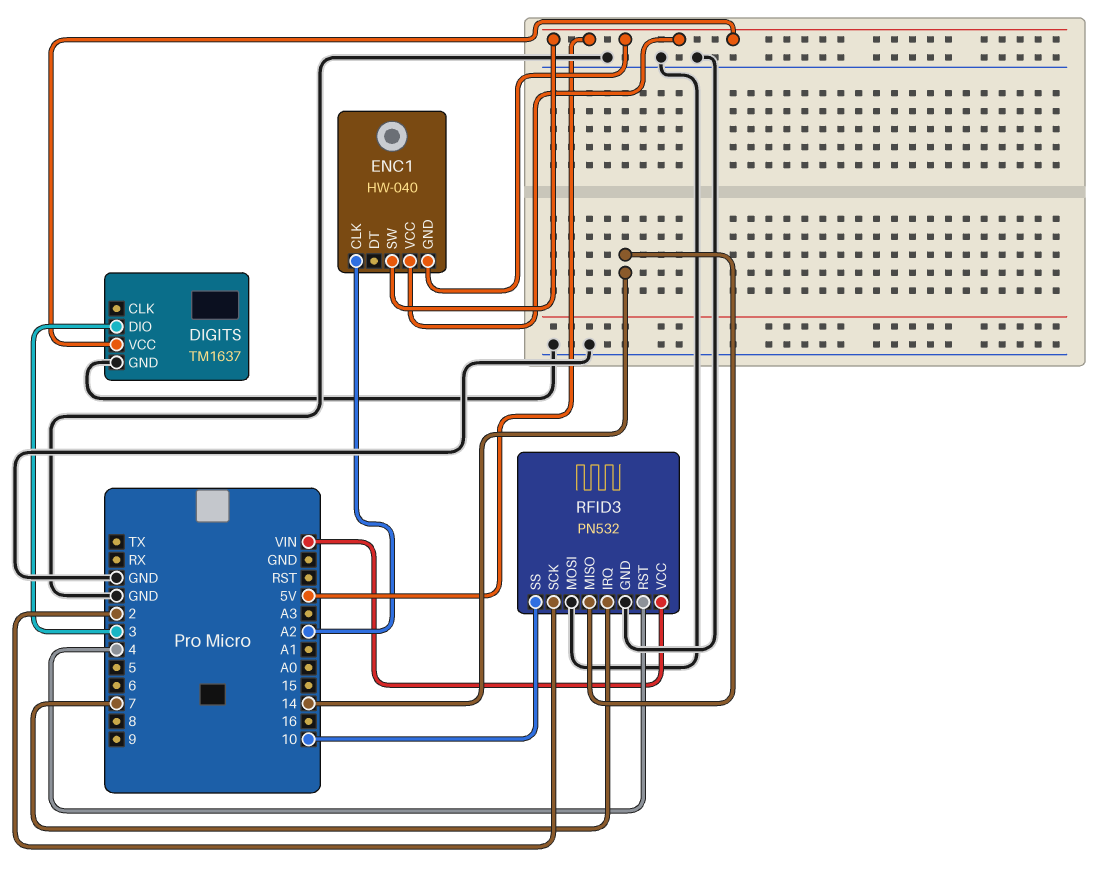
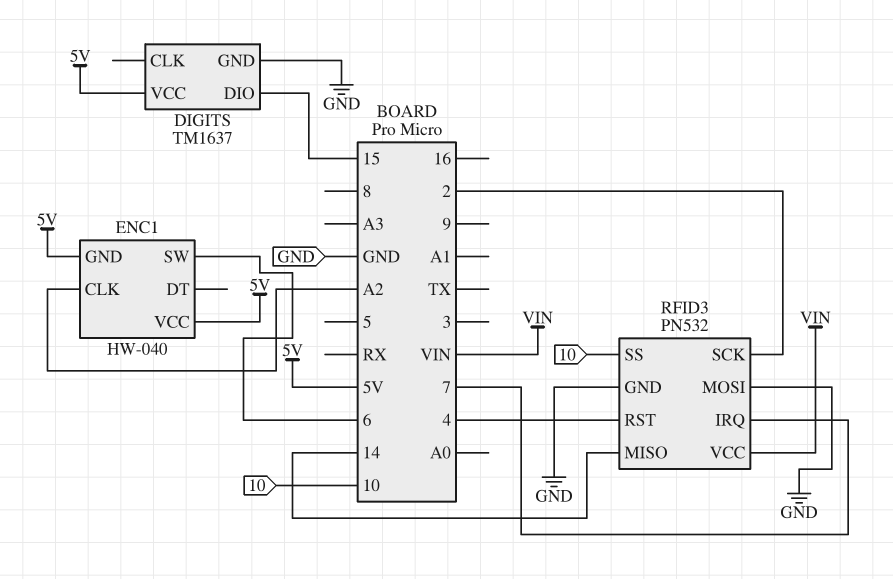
DIGITS pin DIO: 3 -> 15
ENC1 pin SW: 5V -> 6

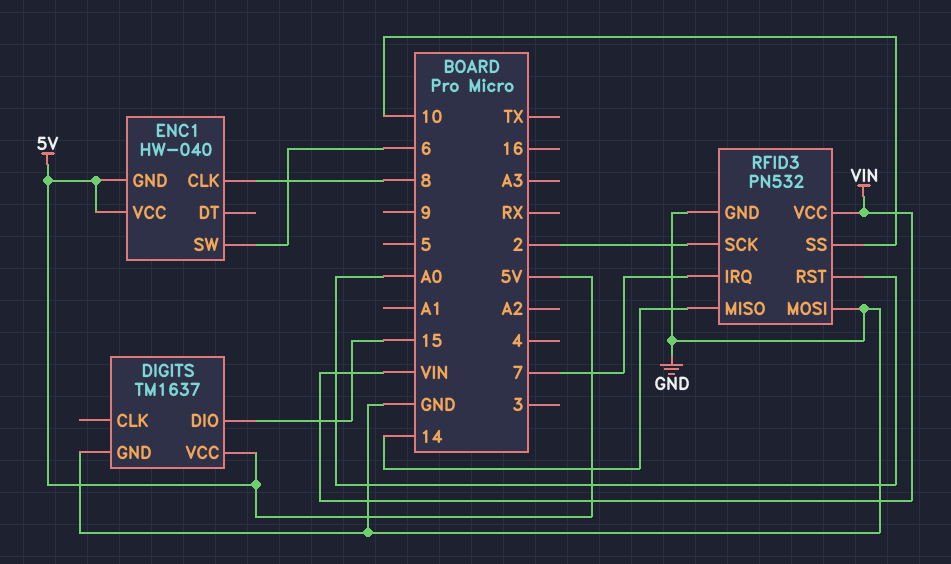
ENC1 pin CLK: A2 -> 8
RFID3 pin RST: 4 -> A0

